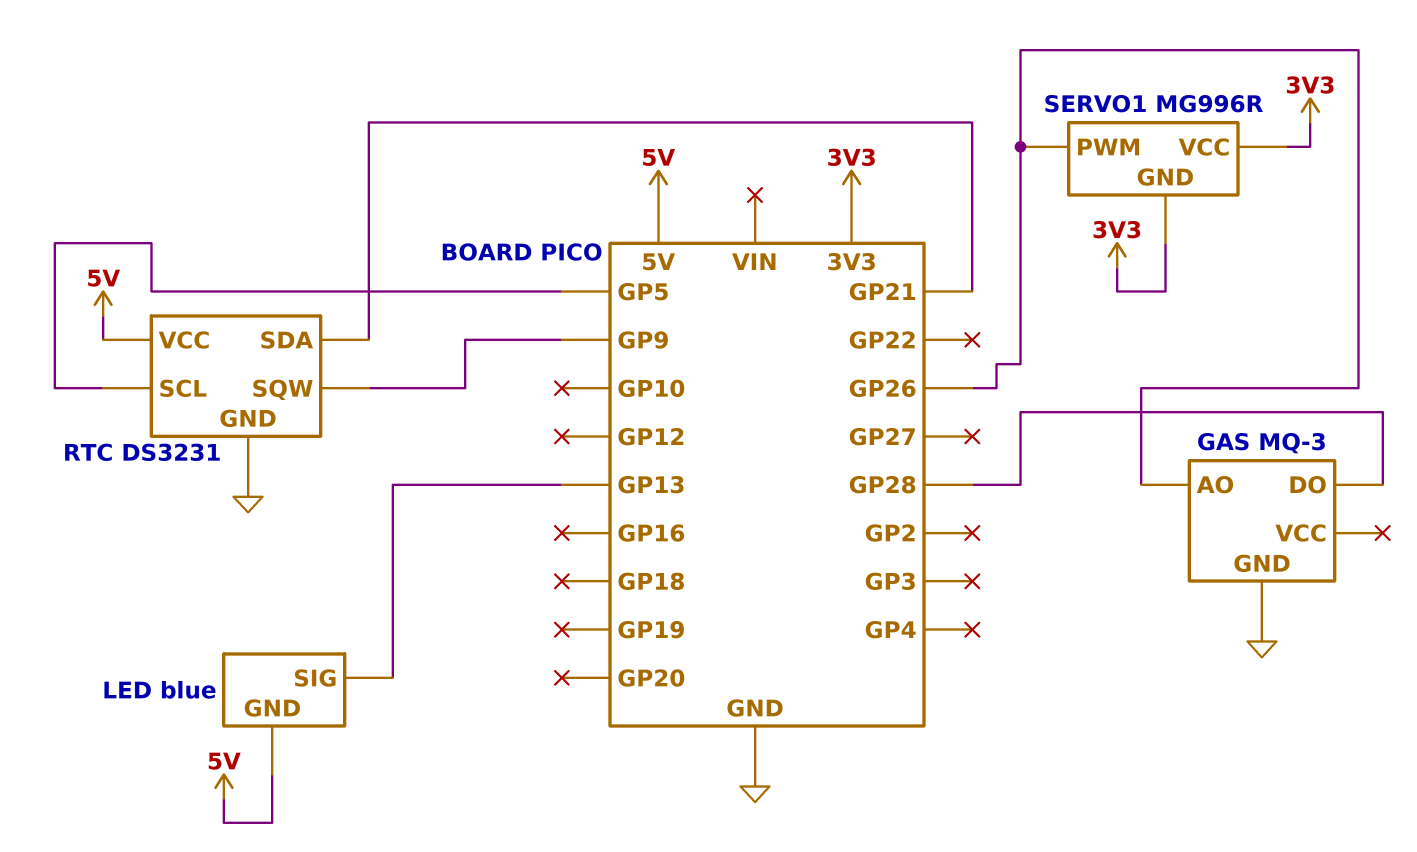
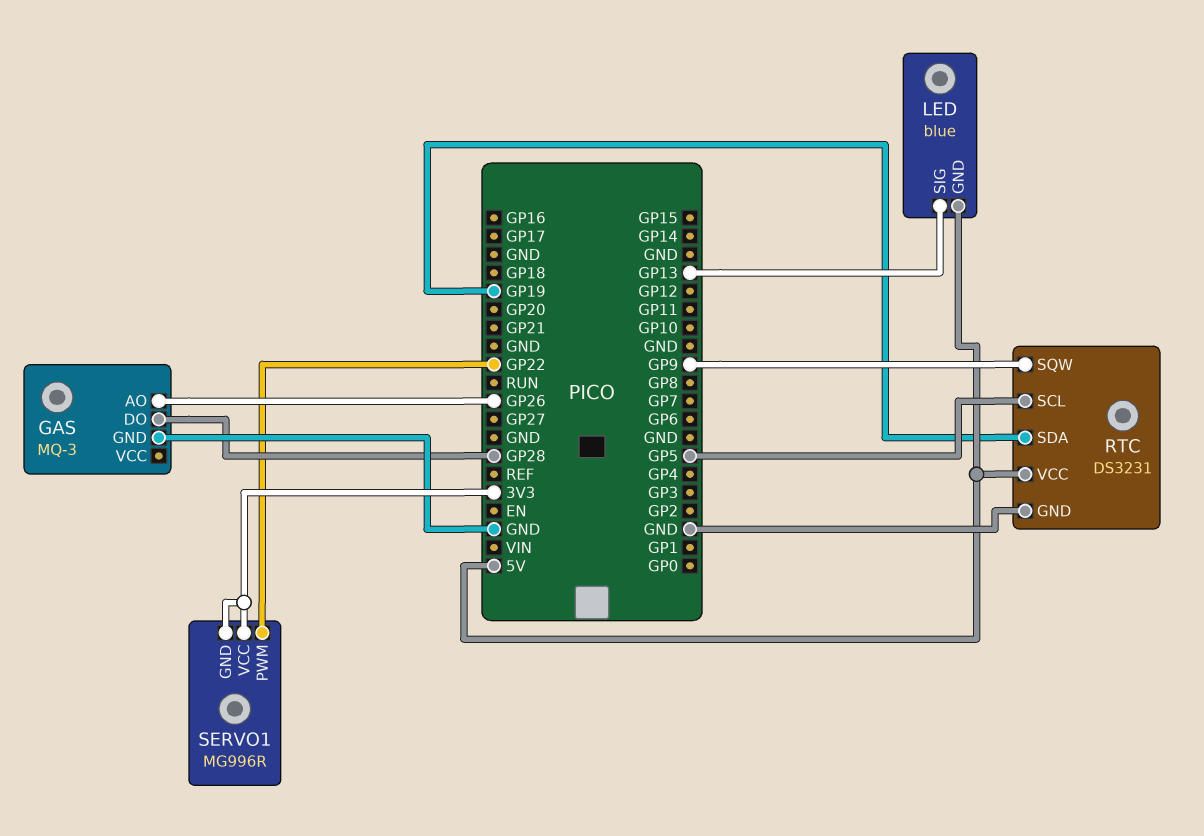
RTC pin SDA: GP21 -> GP19
SERVO1 pin PWM: GP26 -> GP22

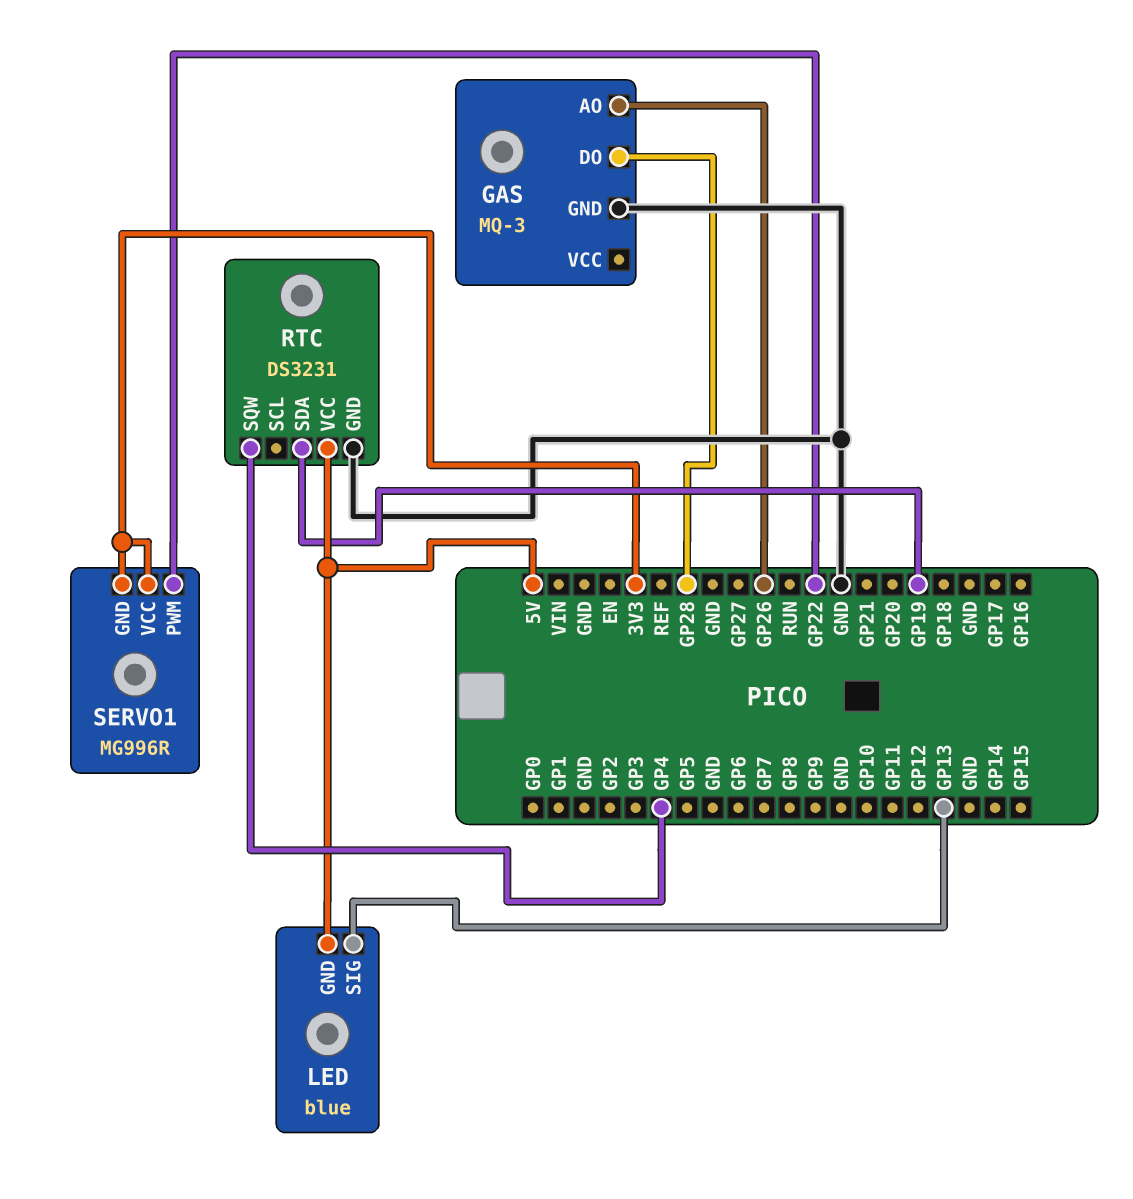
RTC pin SCL: GP5 -> none
RTC pin SQW: GP9 -> GP4

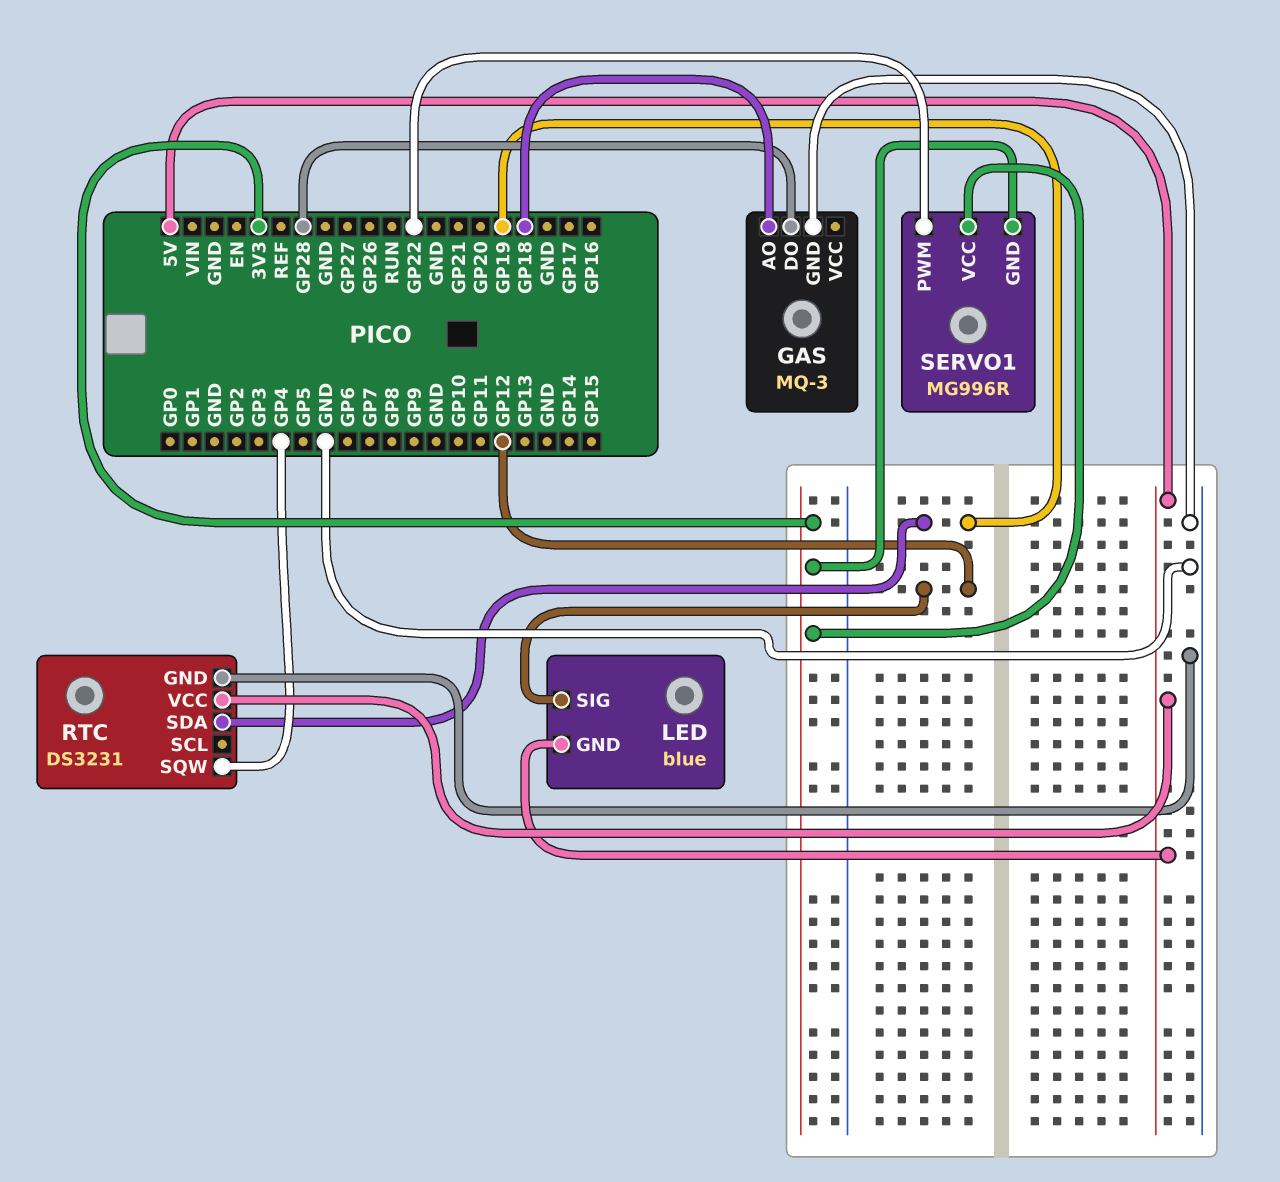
GAS pin AO: GP26 -> GP18
LED pin SIG: GP13 -> GP12

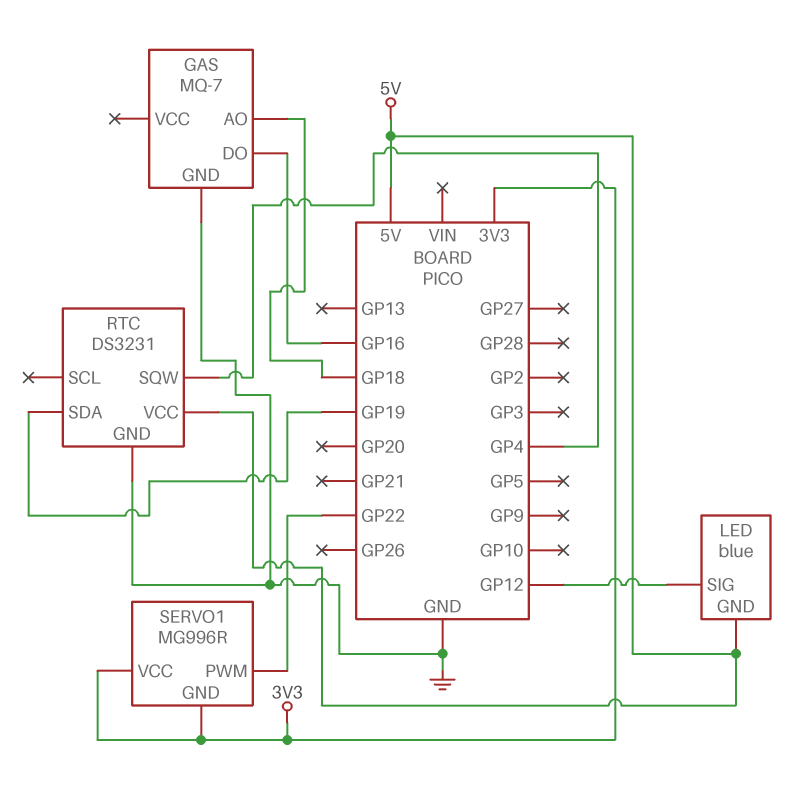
GAS: MQ-3 -> MQ-7
GAS pin DO: GP28 -> GP16

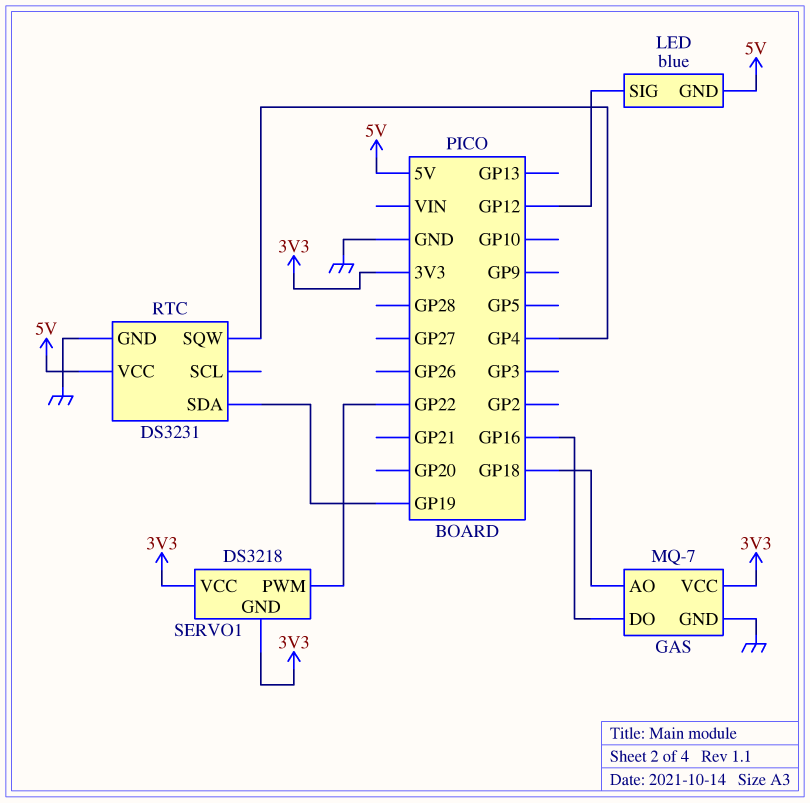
GAS pin VCC: none -> 3V3
SERVO1: MG996R -> DS3218

